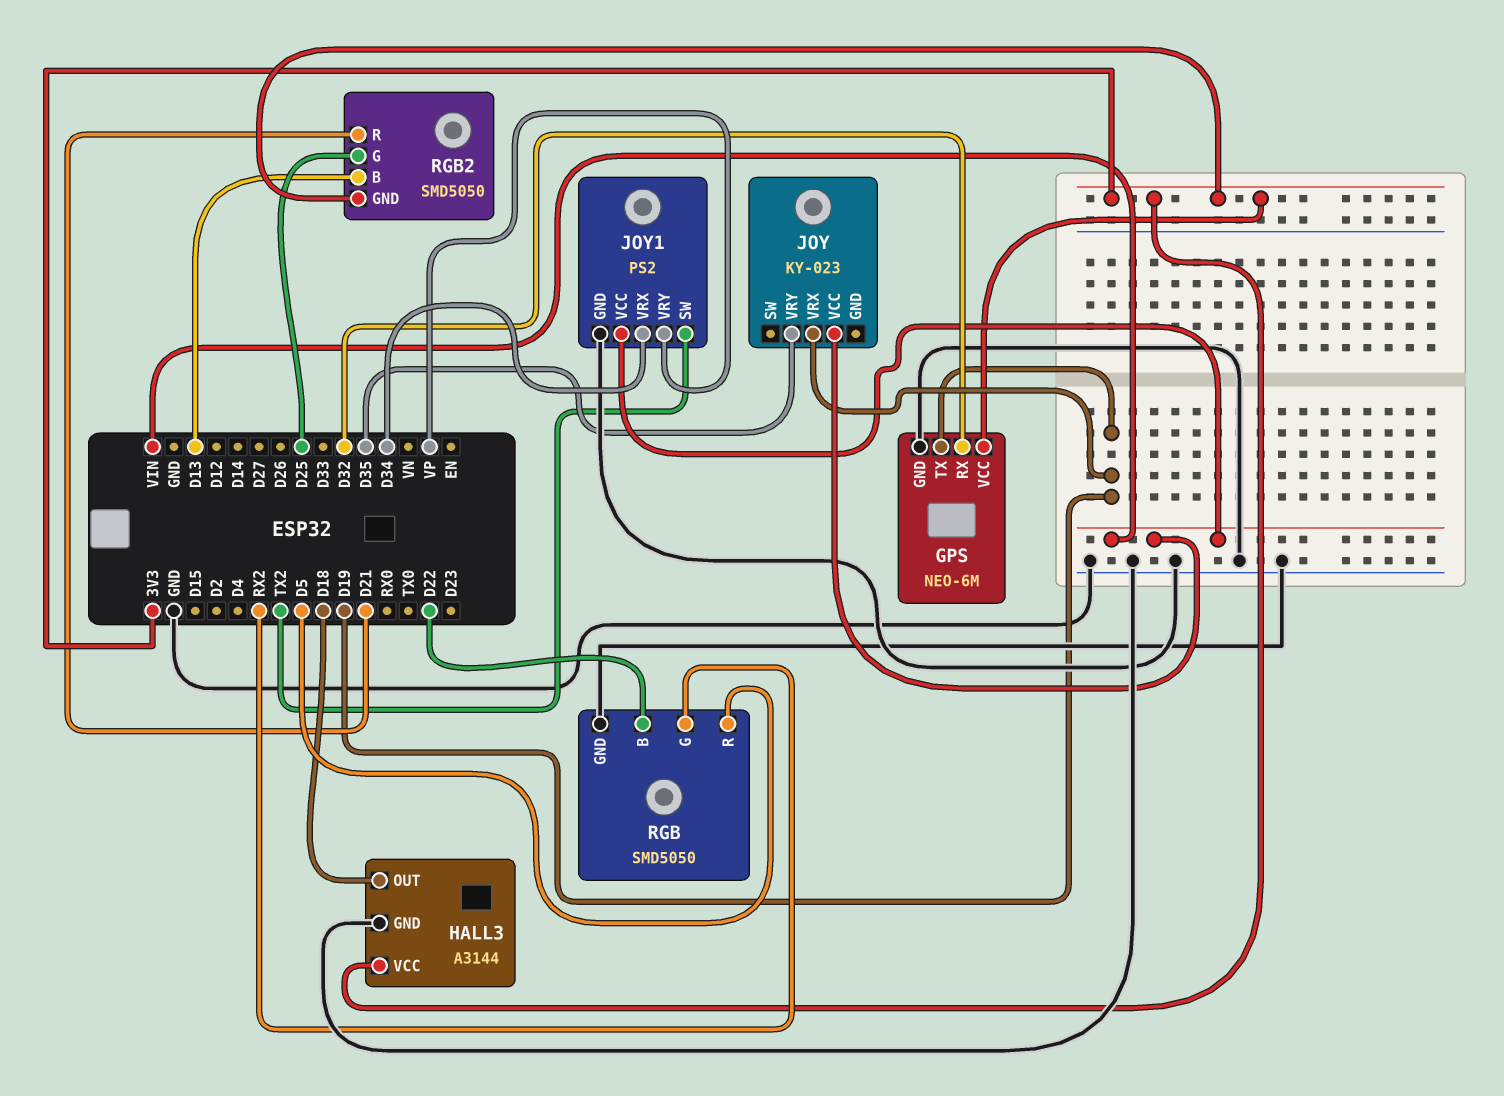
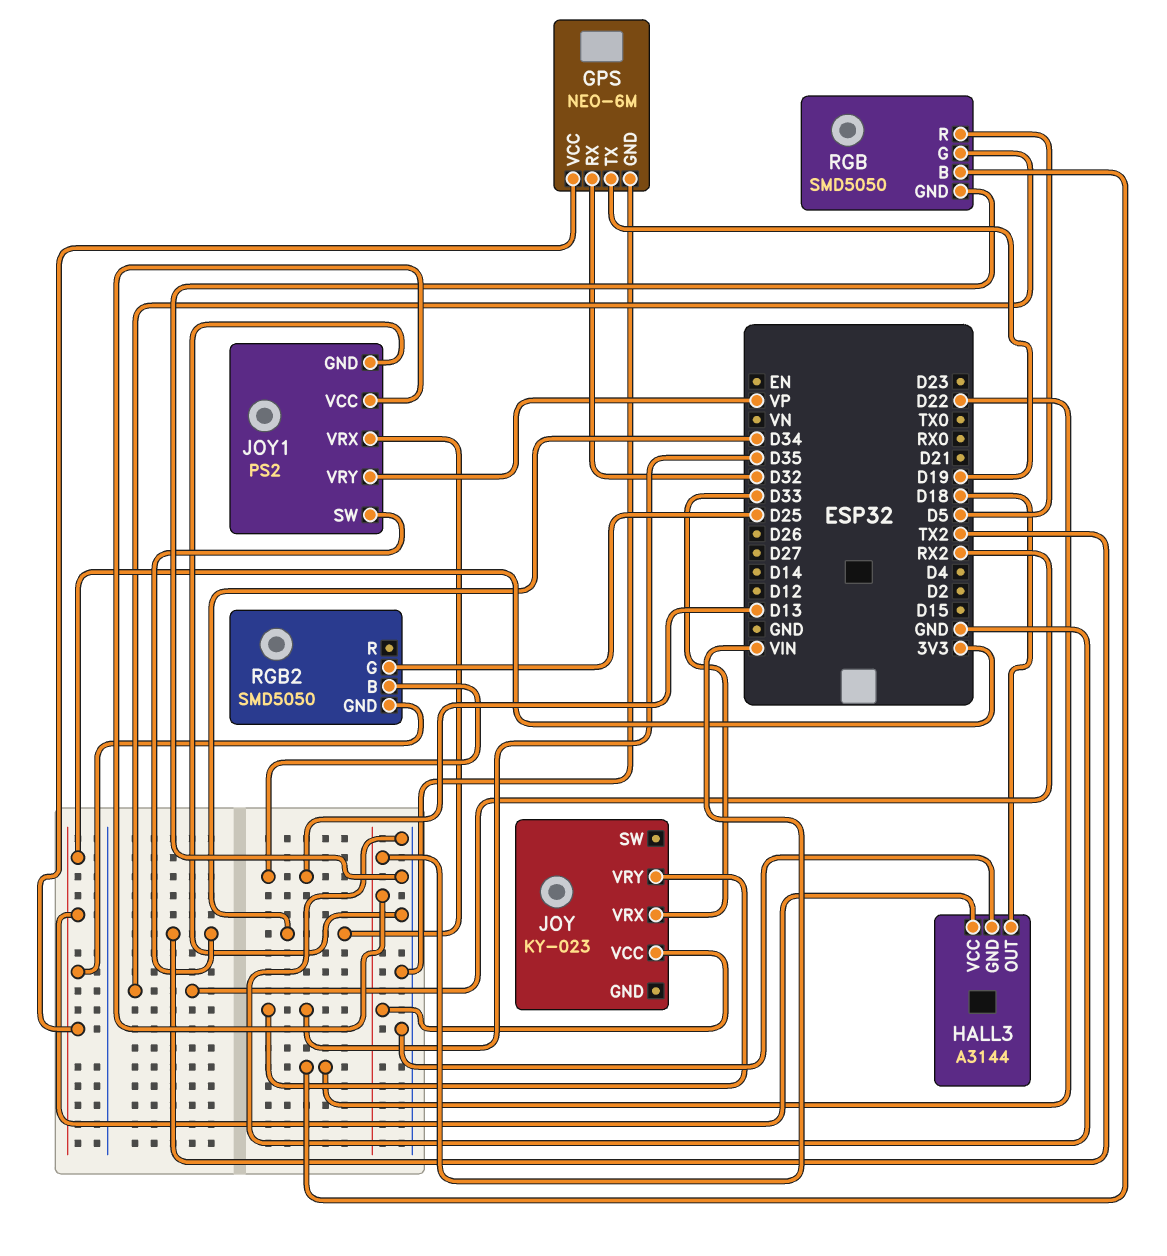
JOY pin VRX: D19 -> D33
RGB2 pin R: D21 -> none

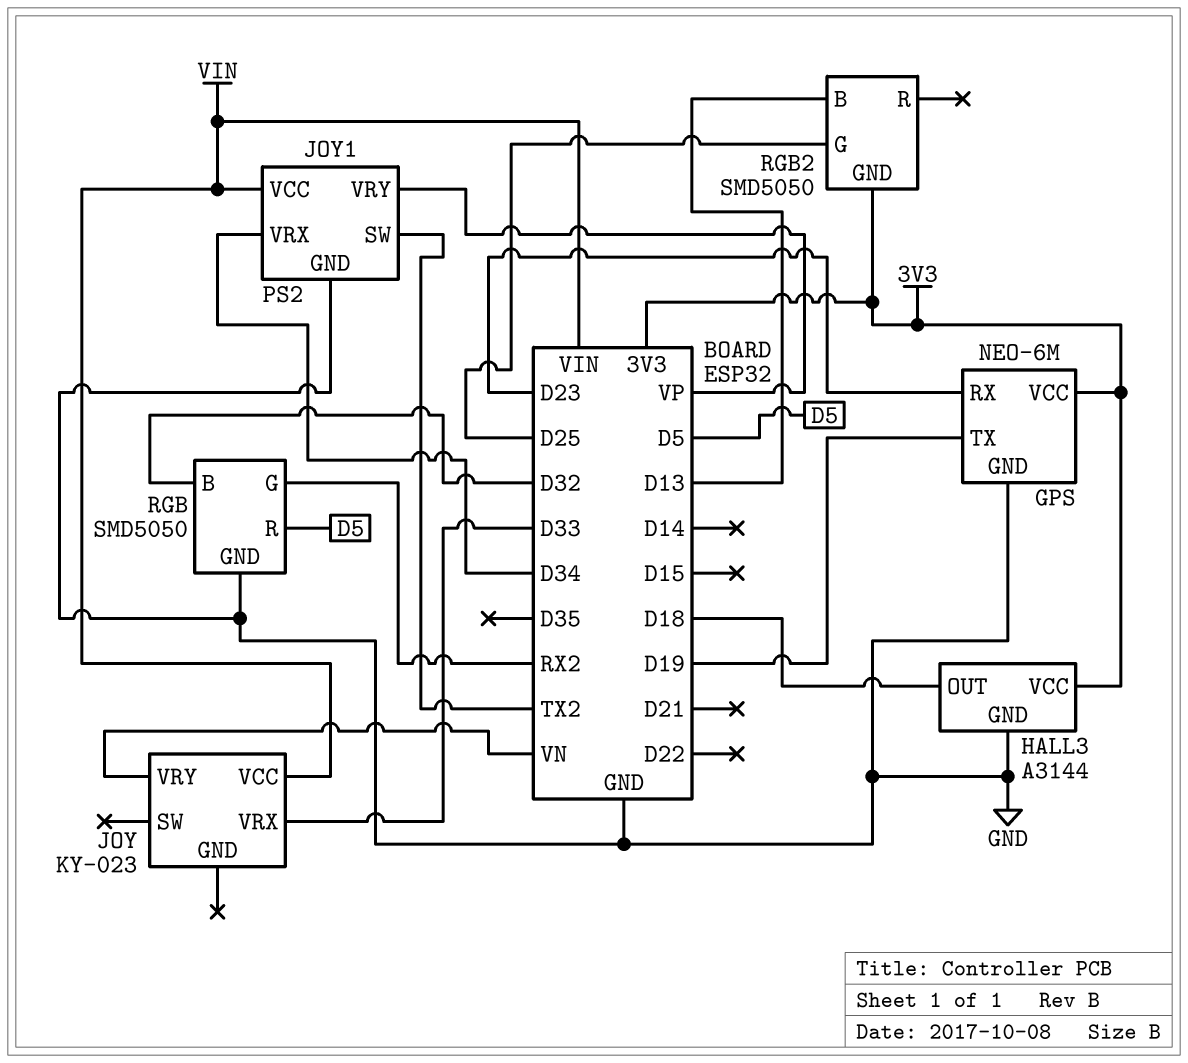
GPS pin RX: D32 -> D23
JOY pin VRY: D35 -> VN
RGB pin B: D22 -> D32

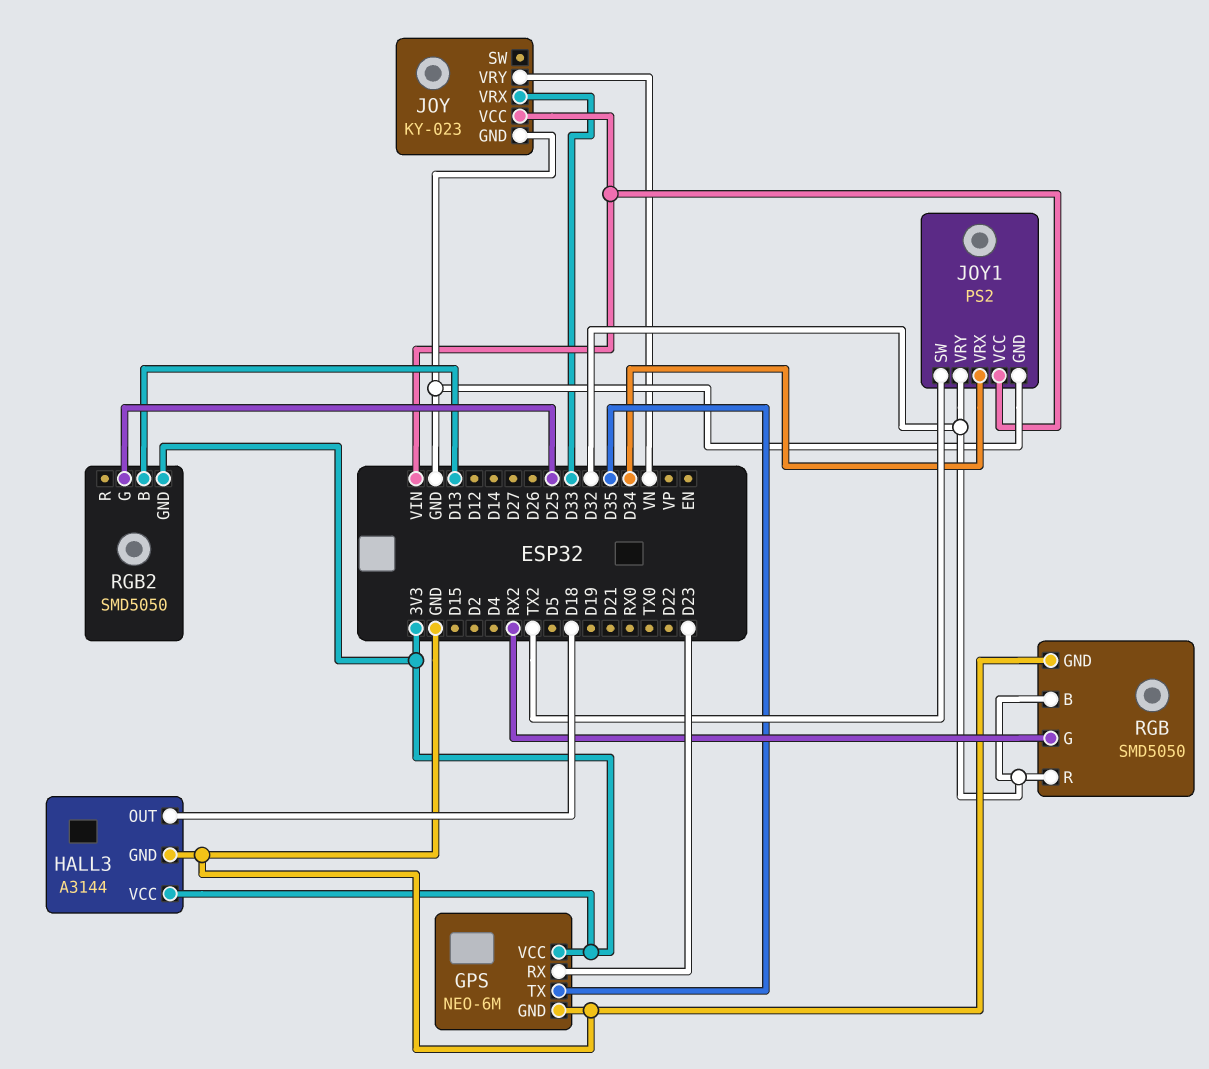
GPS pin TX: D19 -> D35
JOY pin GND: none -> GND
JOY1 pin VRY: VP -> D32
RGB pin R: D5 -> D32

